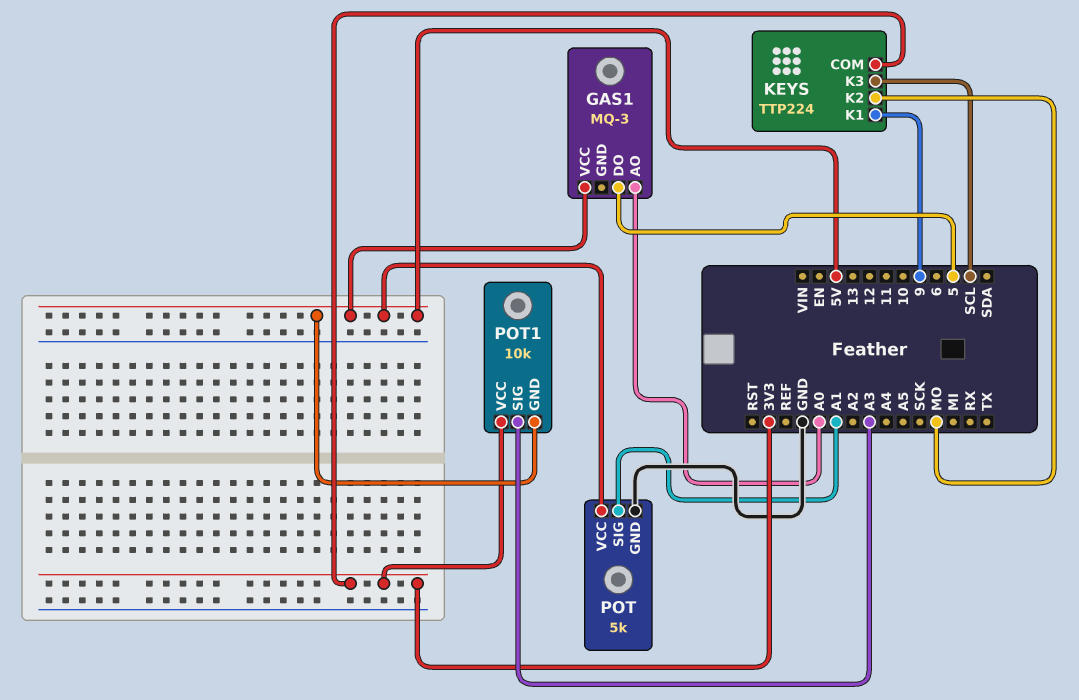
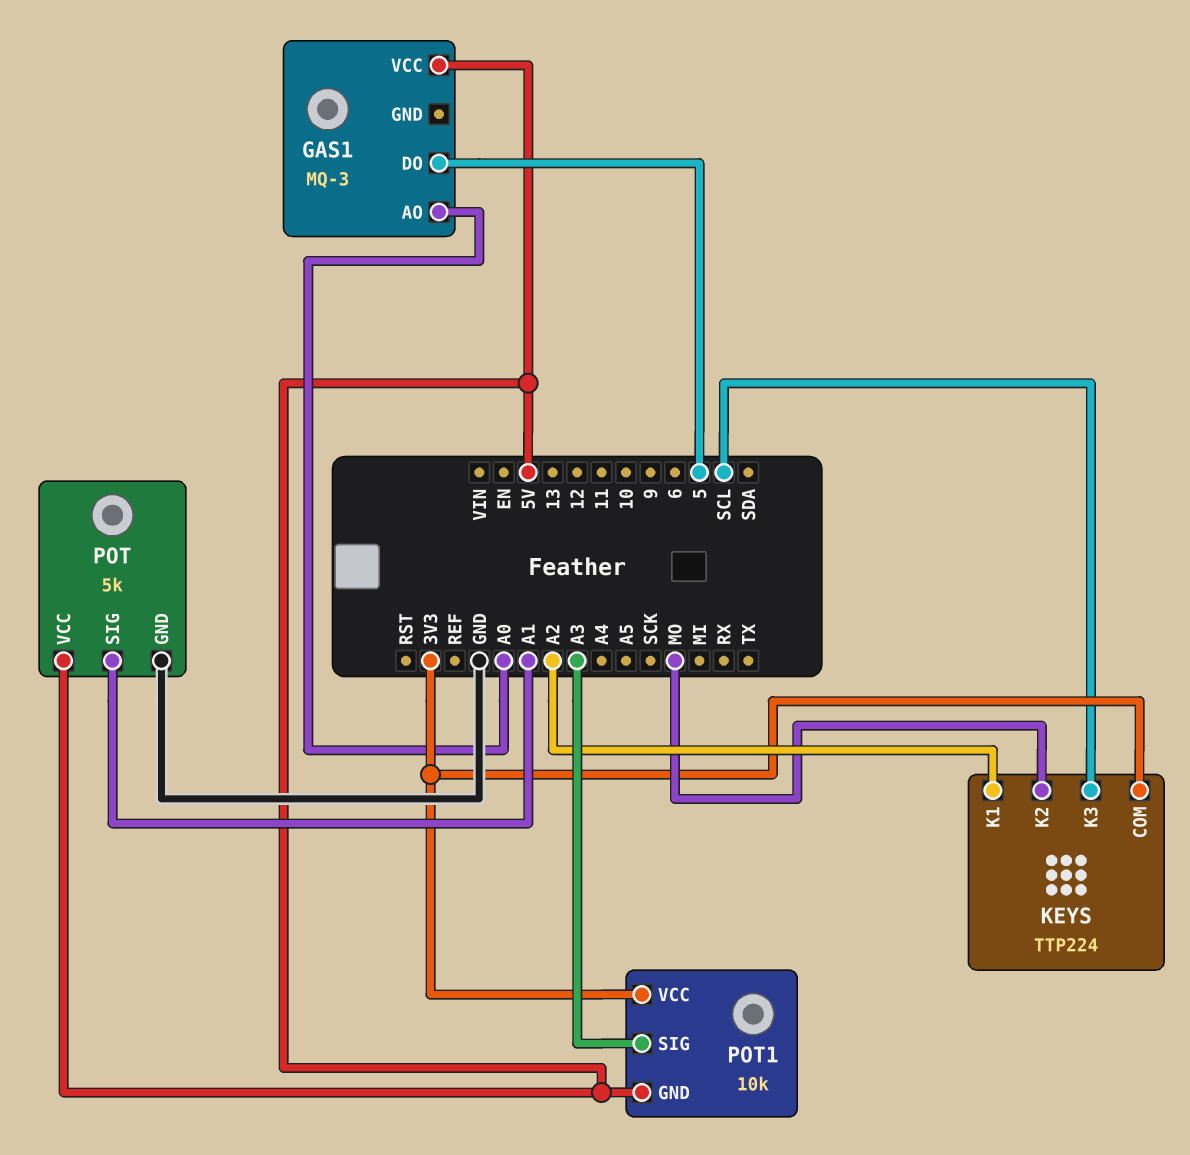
KEYS pin K1: 9 -> A2

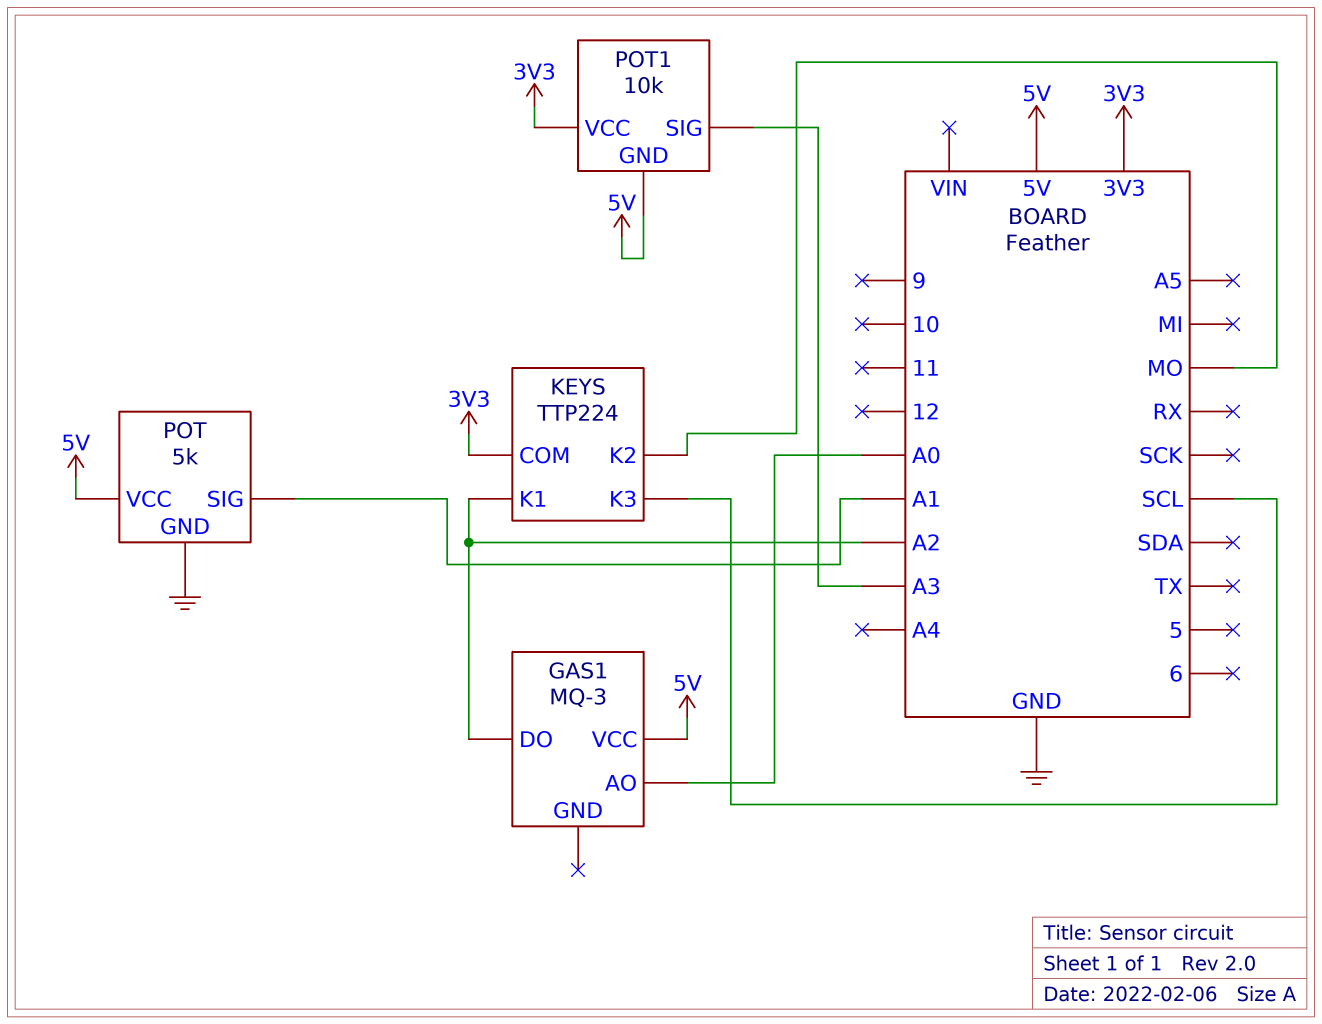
GAS1 pin DO: 5 -> A2

